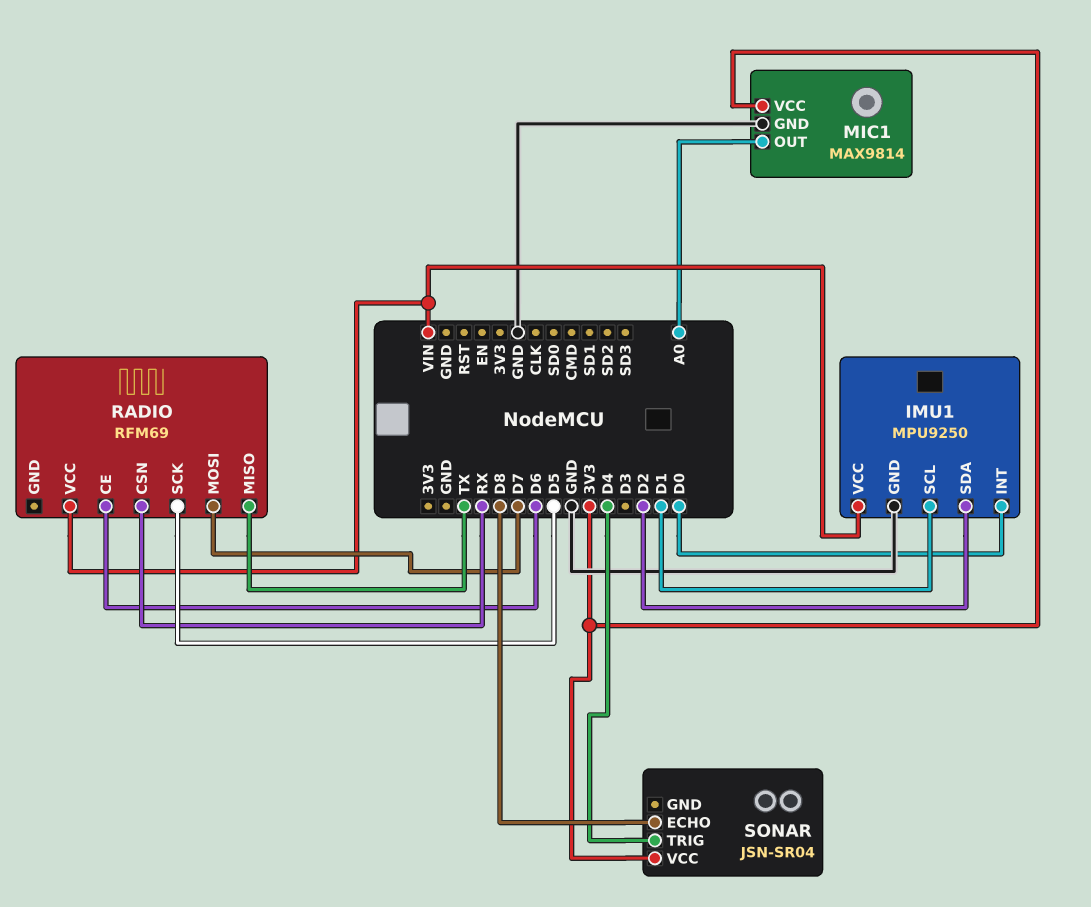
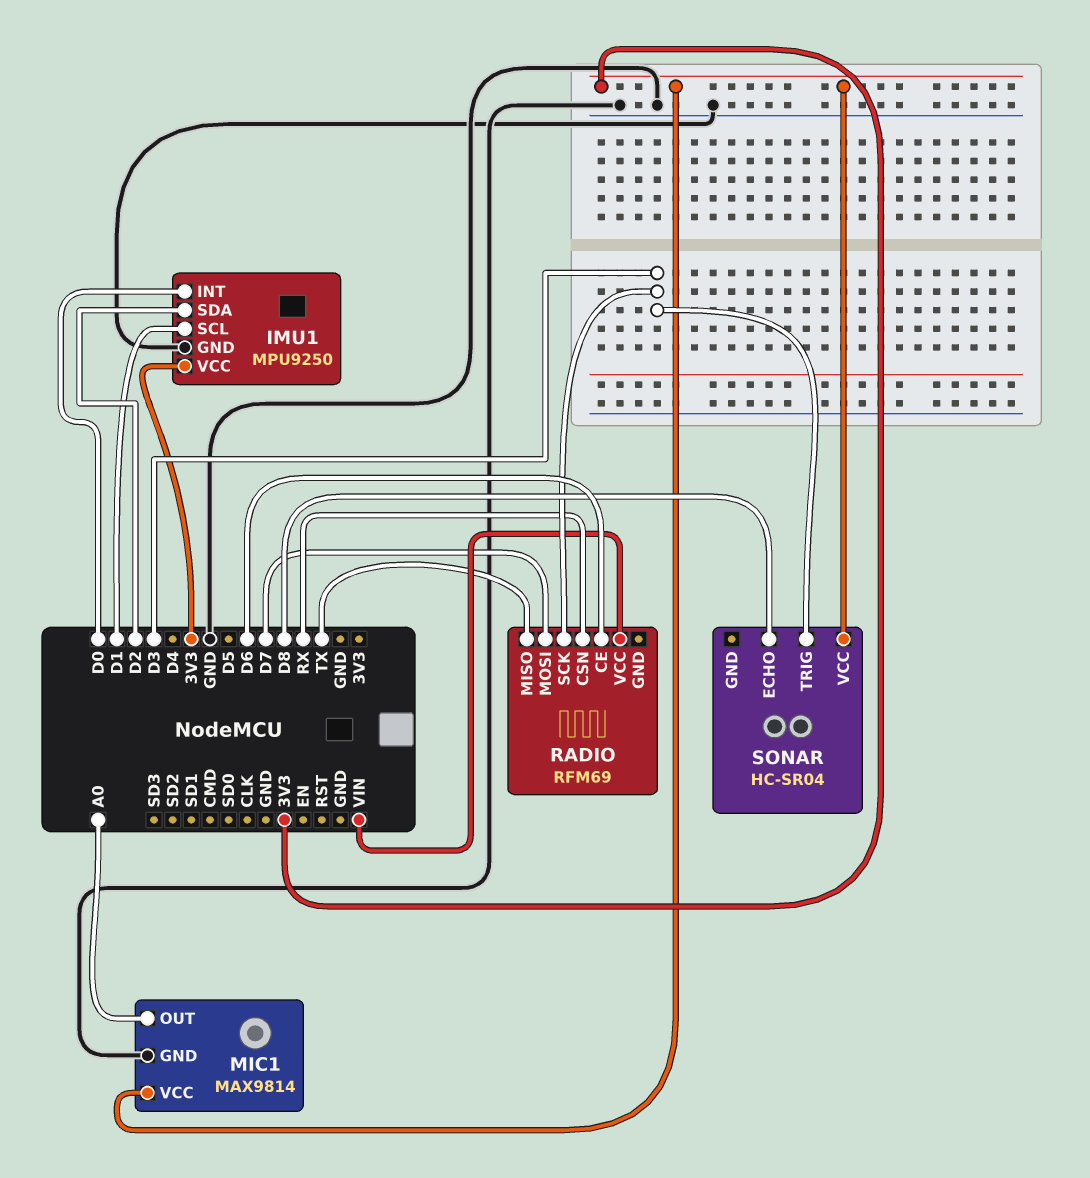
IMU1 pin VCC: VIN -> 3V3
RADIO pin SCK: D5 -> D3
SONAR: JSN-SR04 -> HC-SR04
SONAR pin TRIG: D4 -> D3

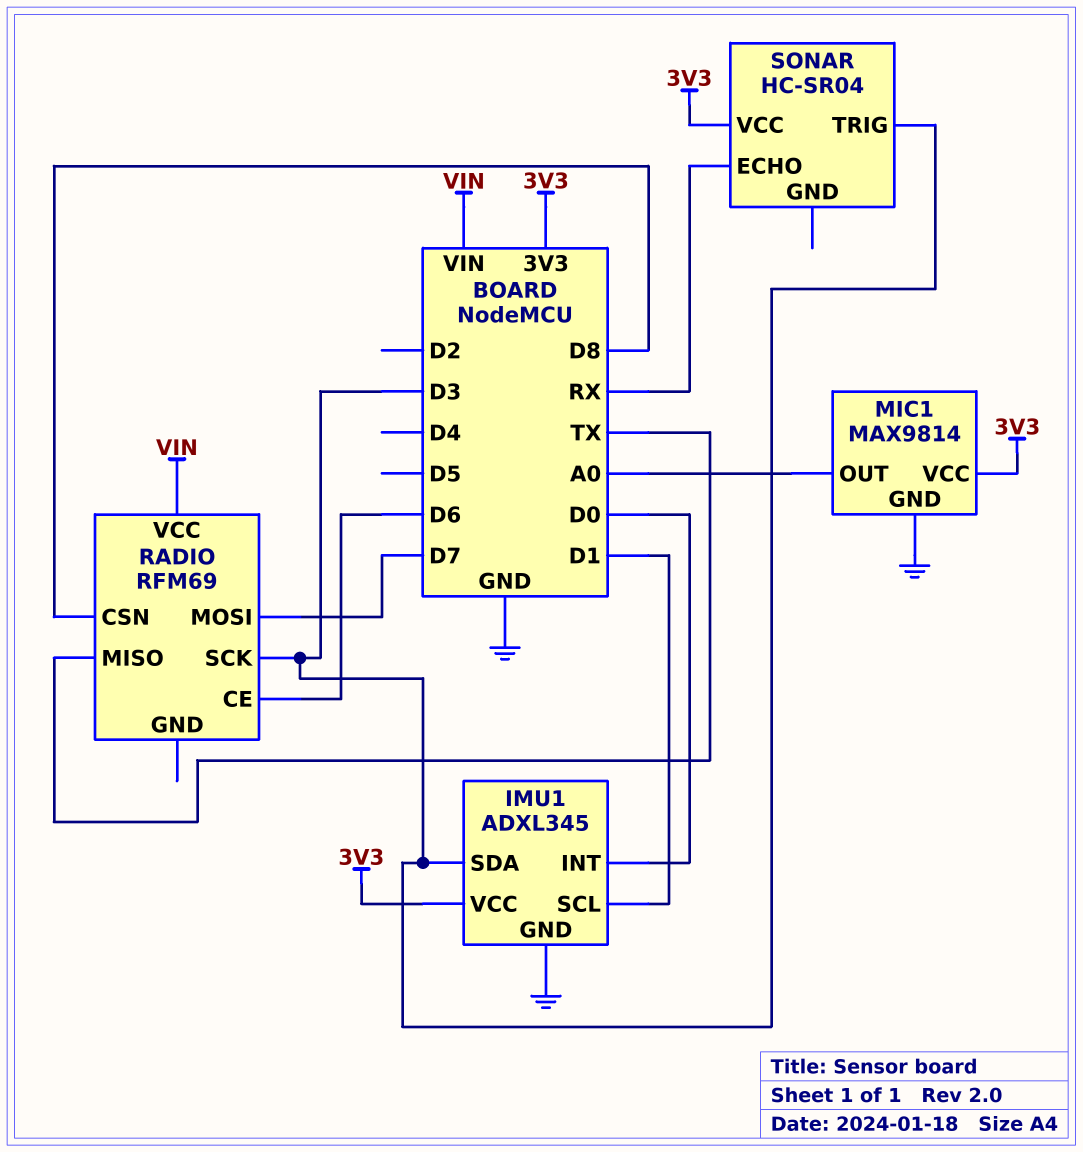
IMU1: MPU9250 -> ADXL345
IMU1 pin SDA: D2 -> D3
RADIO pin CSN: RX -> D8
SONAR pin ECHO: D8 -> RX

